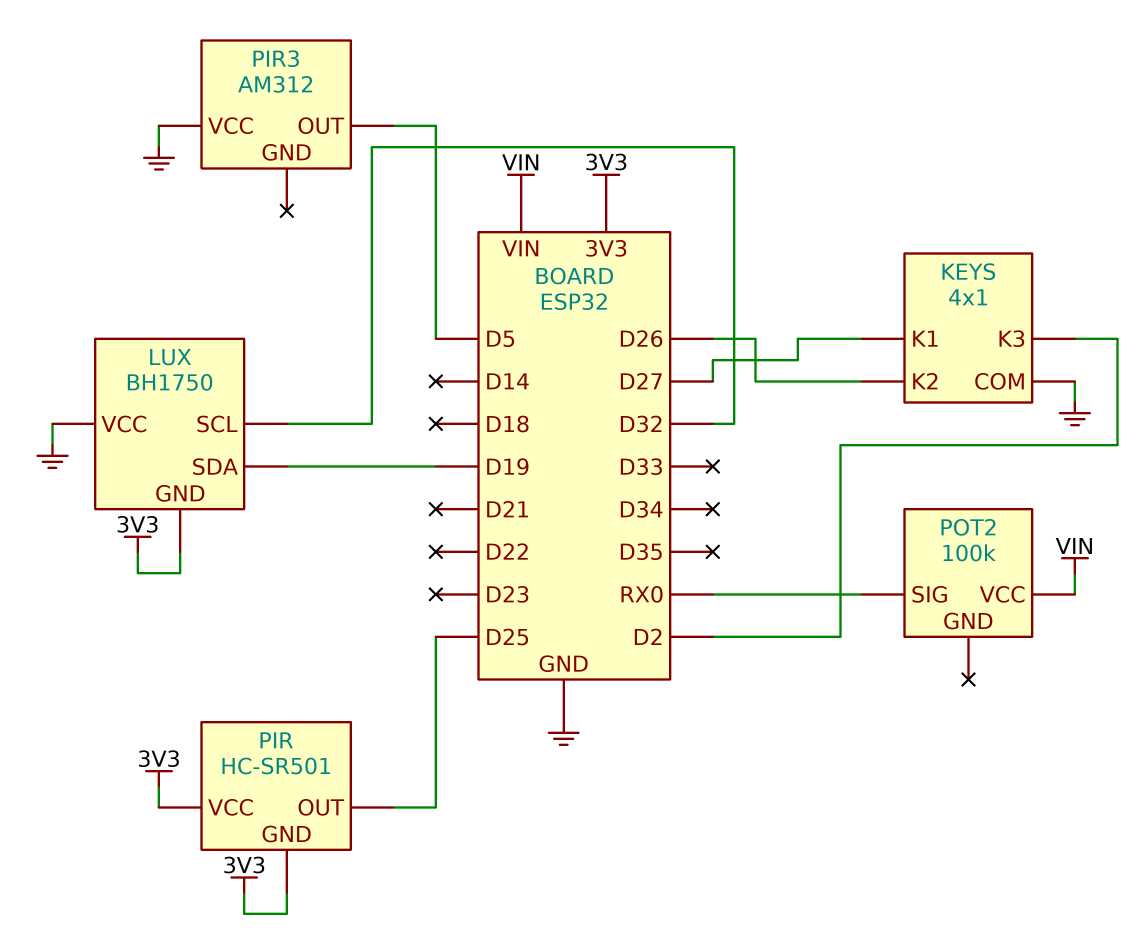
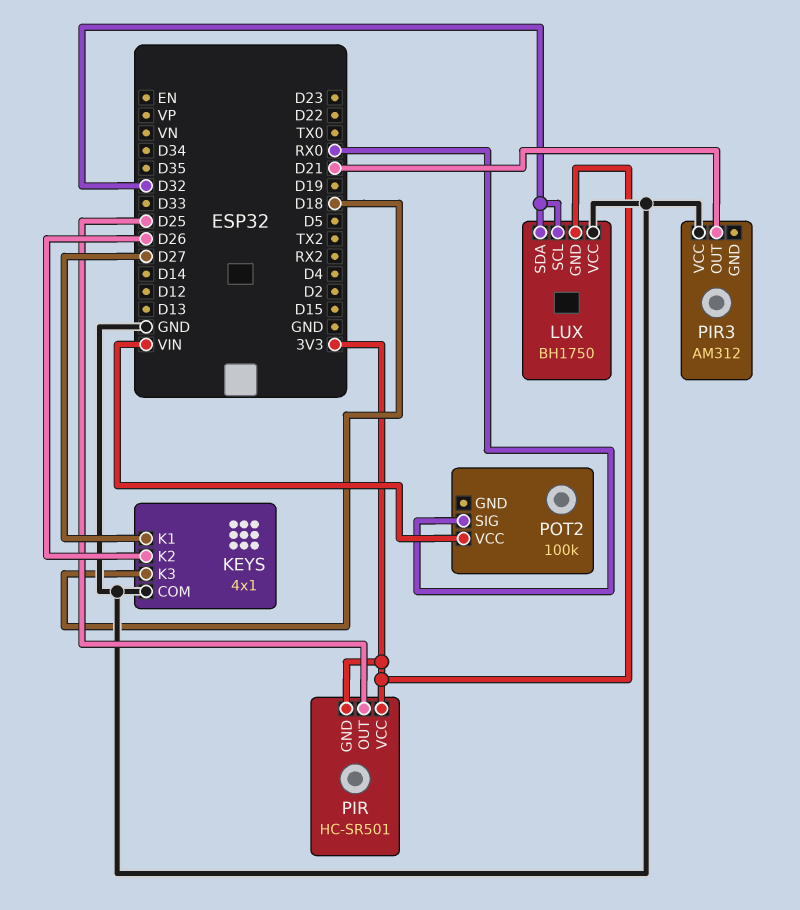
KEYS pin K3: D2 -> D18
LUX pin SDA: D19 -> D32
PIR3 pin OUT: D5 -> D21

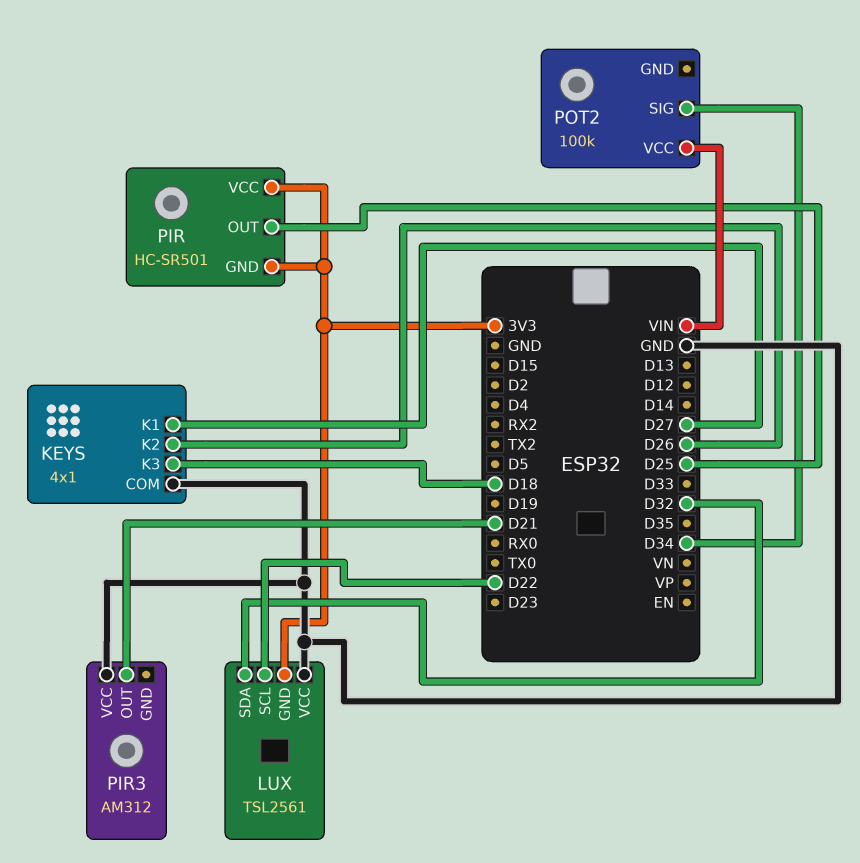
LUX: BH1750 -> TSL2561
LUX pin SCL: D32 -> D22
POT2 pin SIG: RX0 -> D34

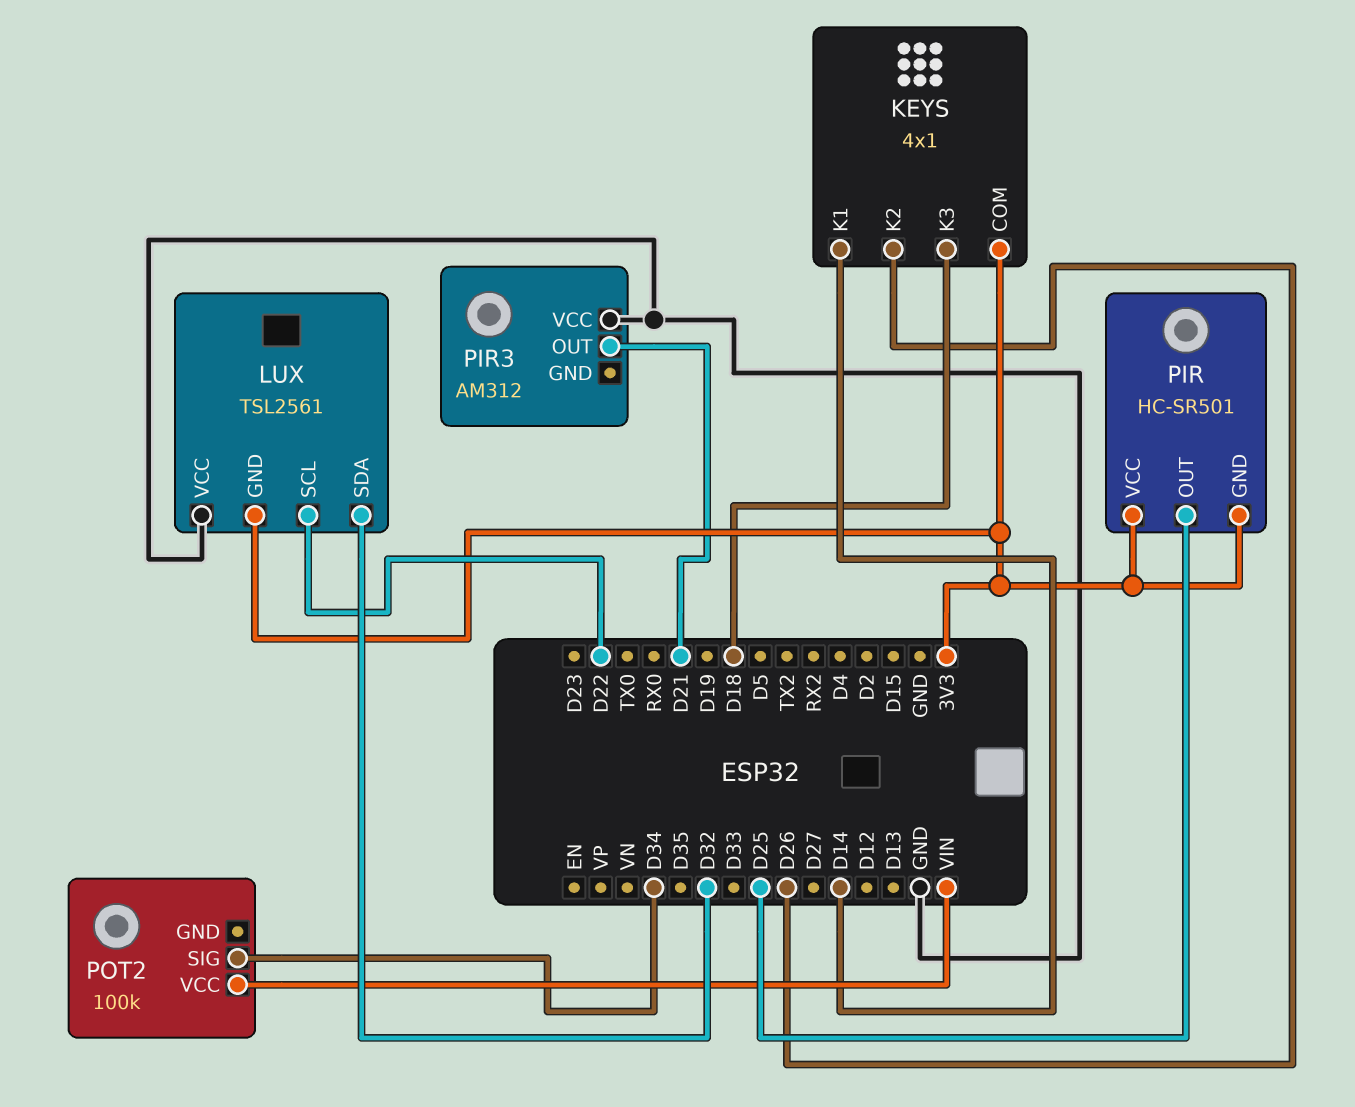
KEYS pin COM: GND -> 3V3
KEYS pin K1: D27 -> D14

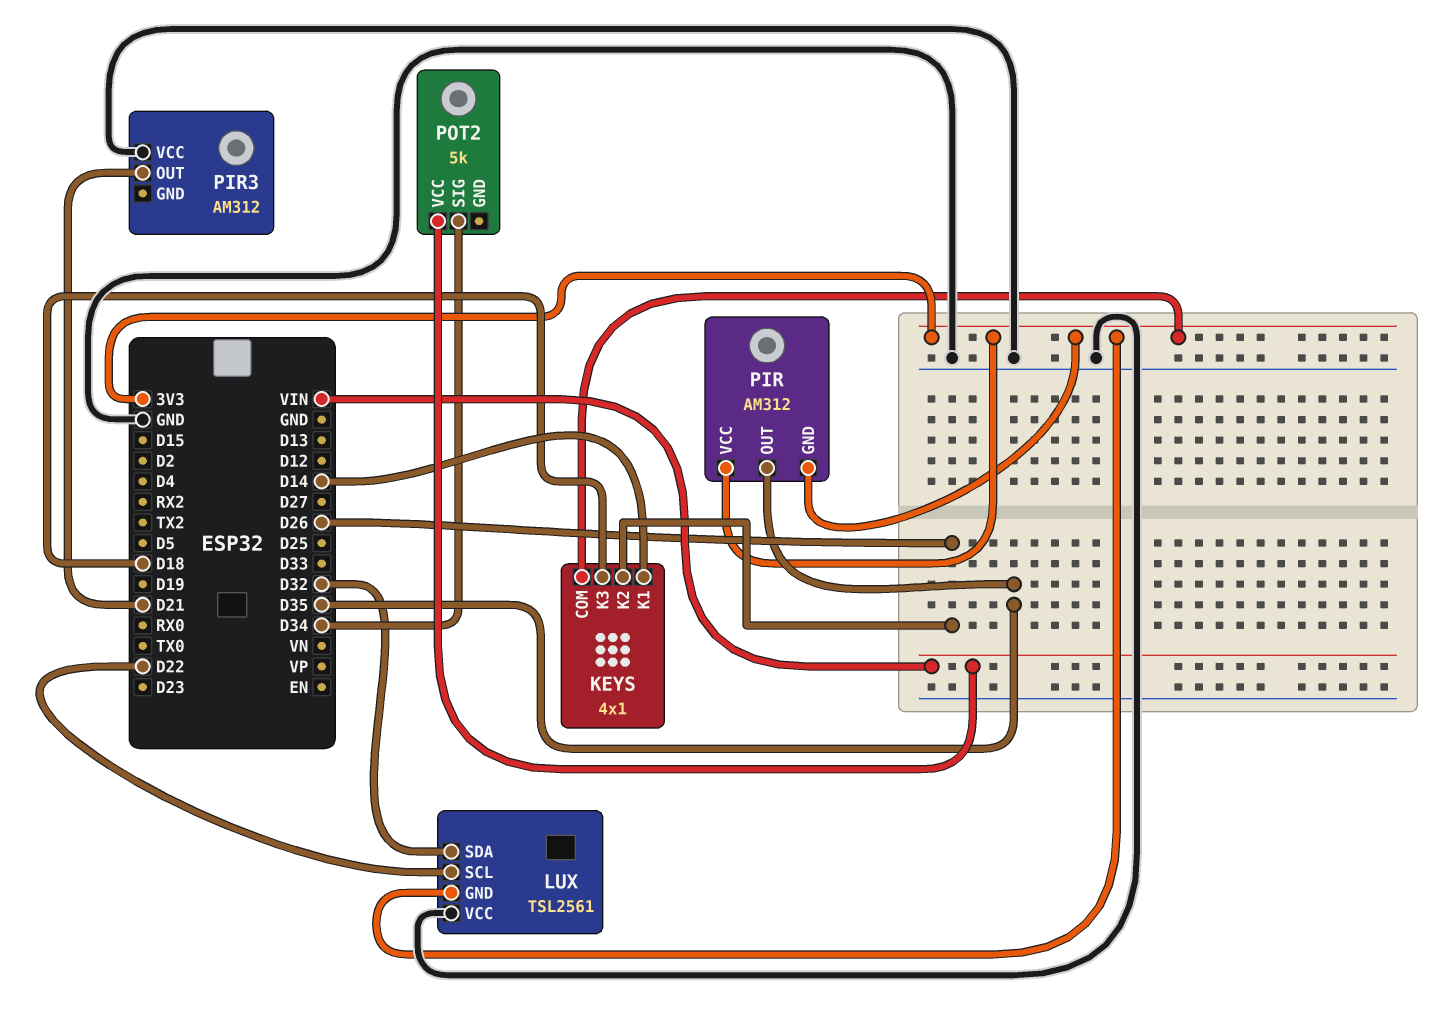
PIR: HC-SR501 -> AM312
PIR pin OUT: D25 -> D35
POT2: 100k -> 5k

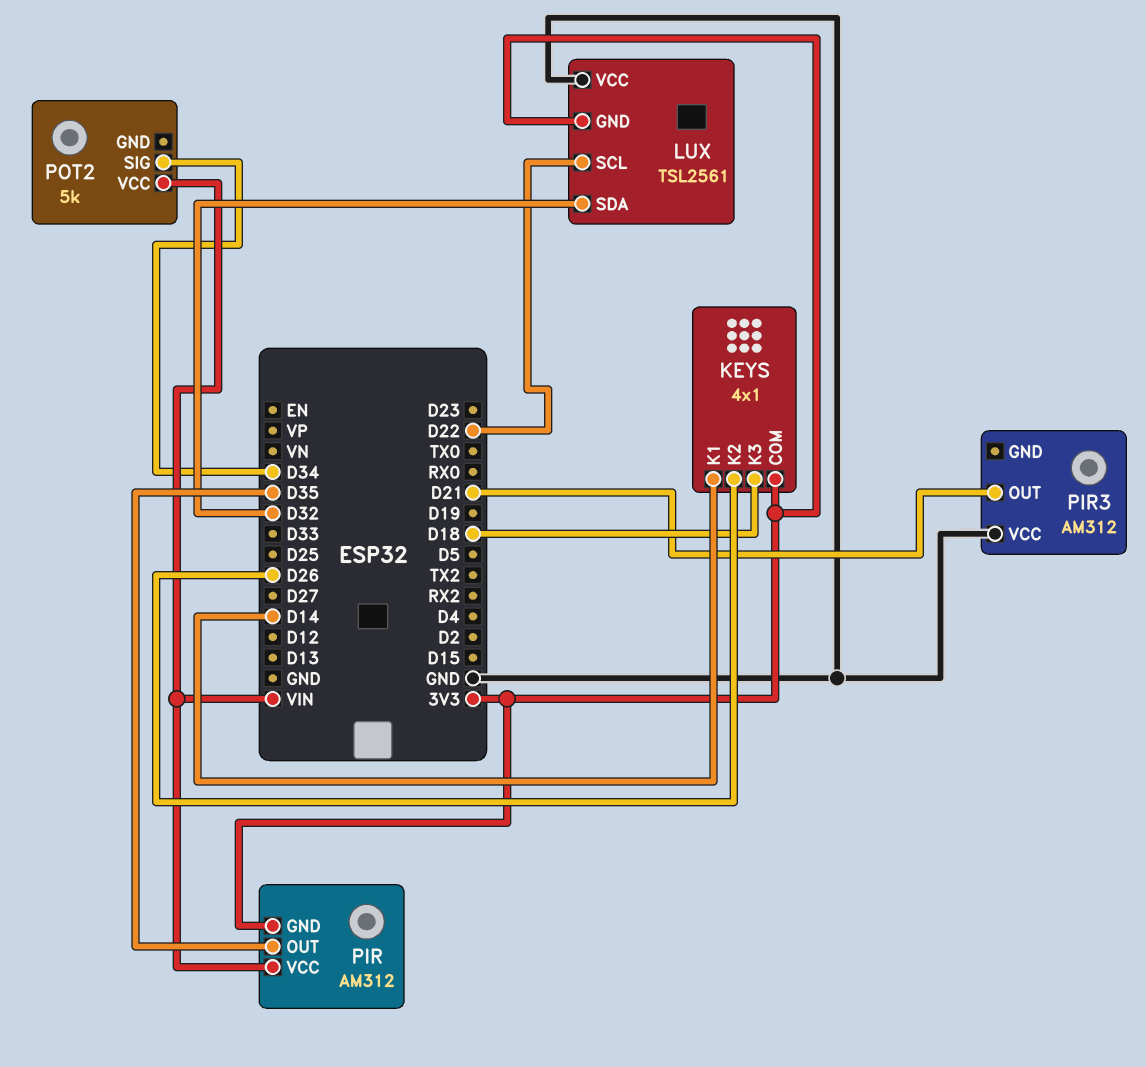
PIR pin VCC: 3V3 -> VIN

